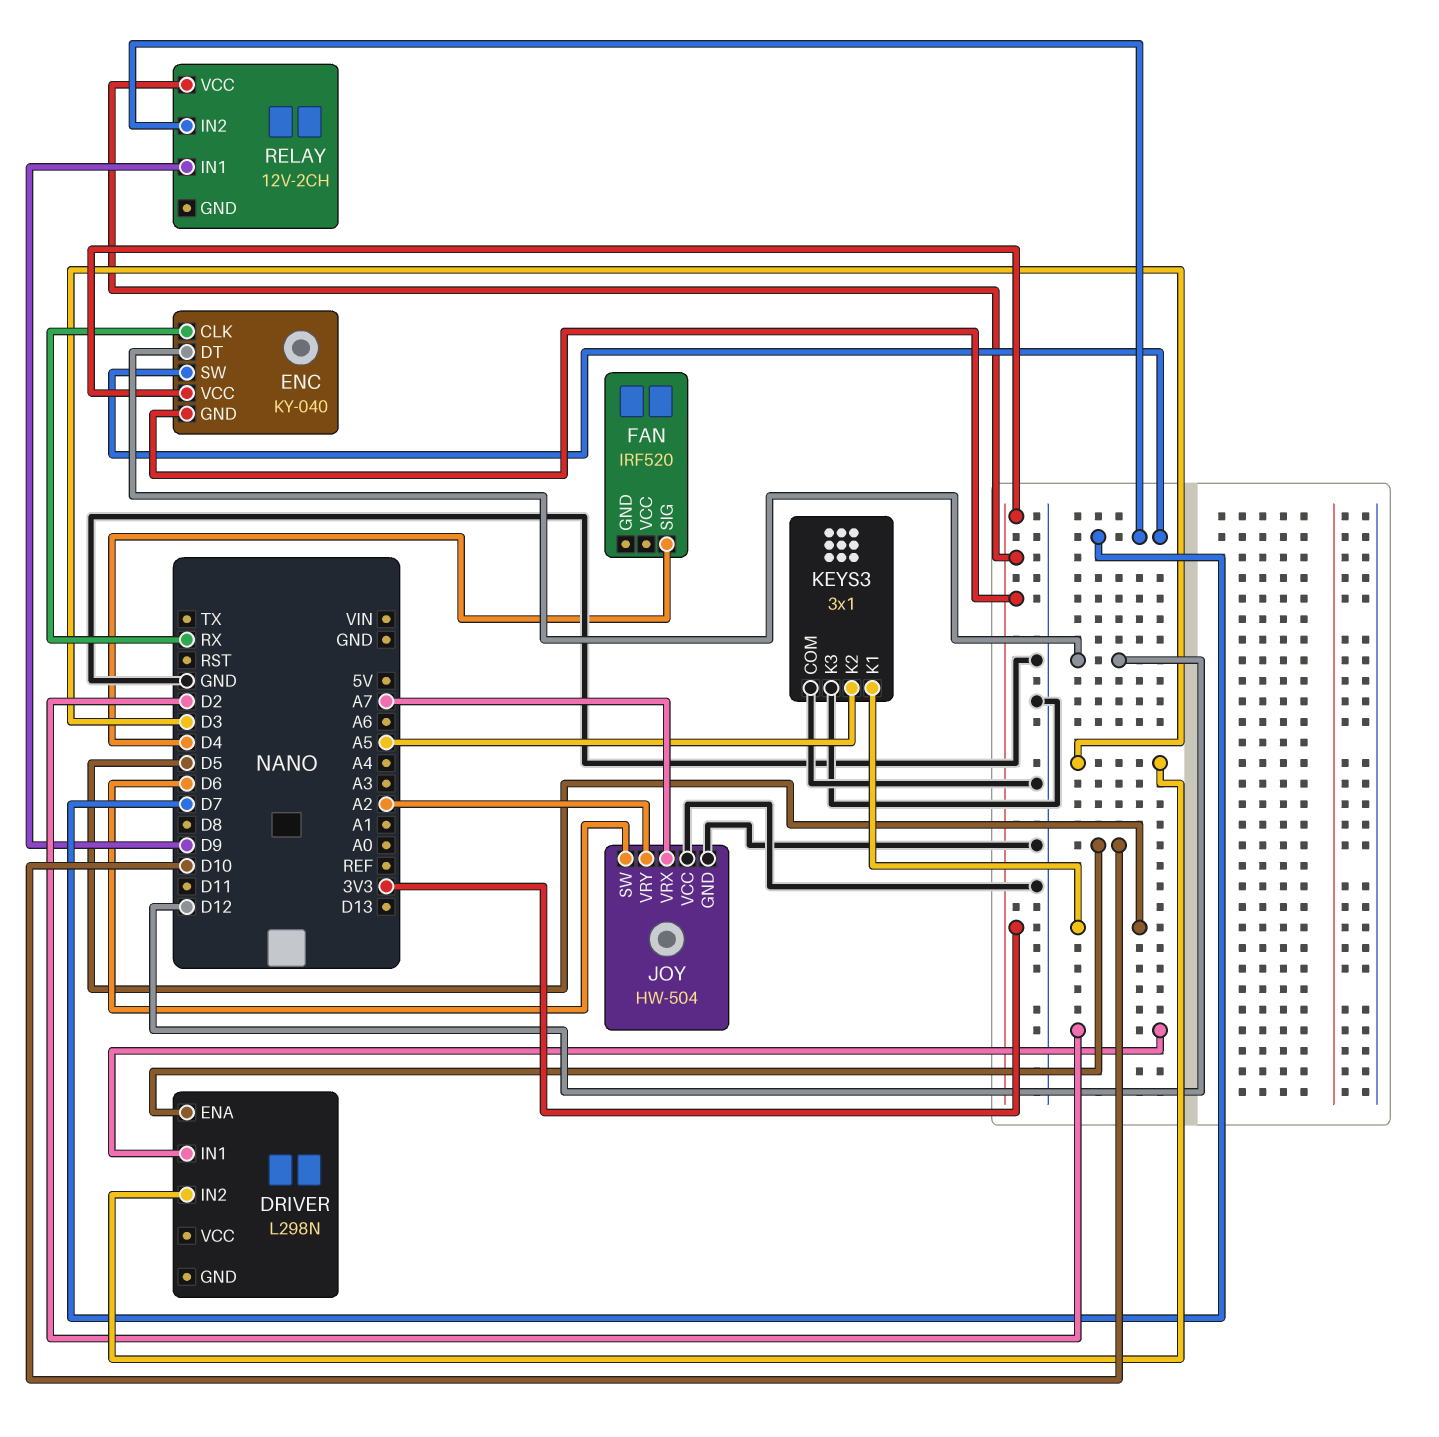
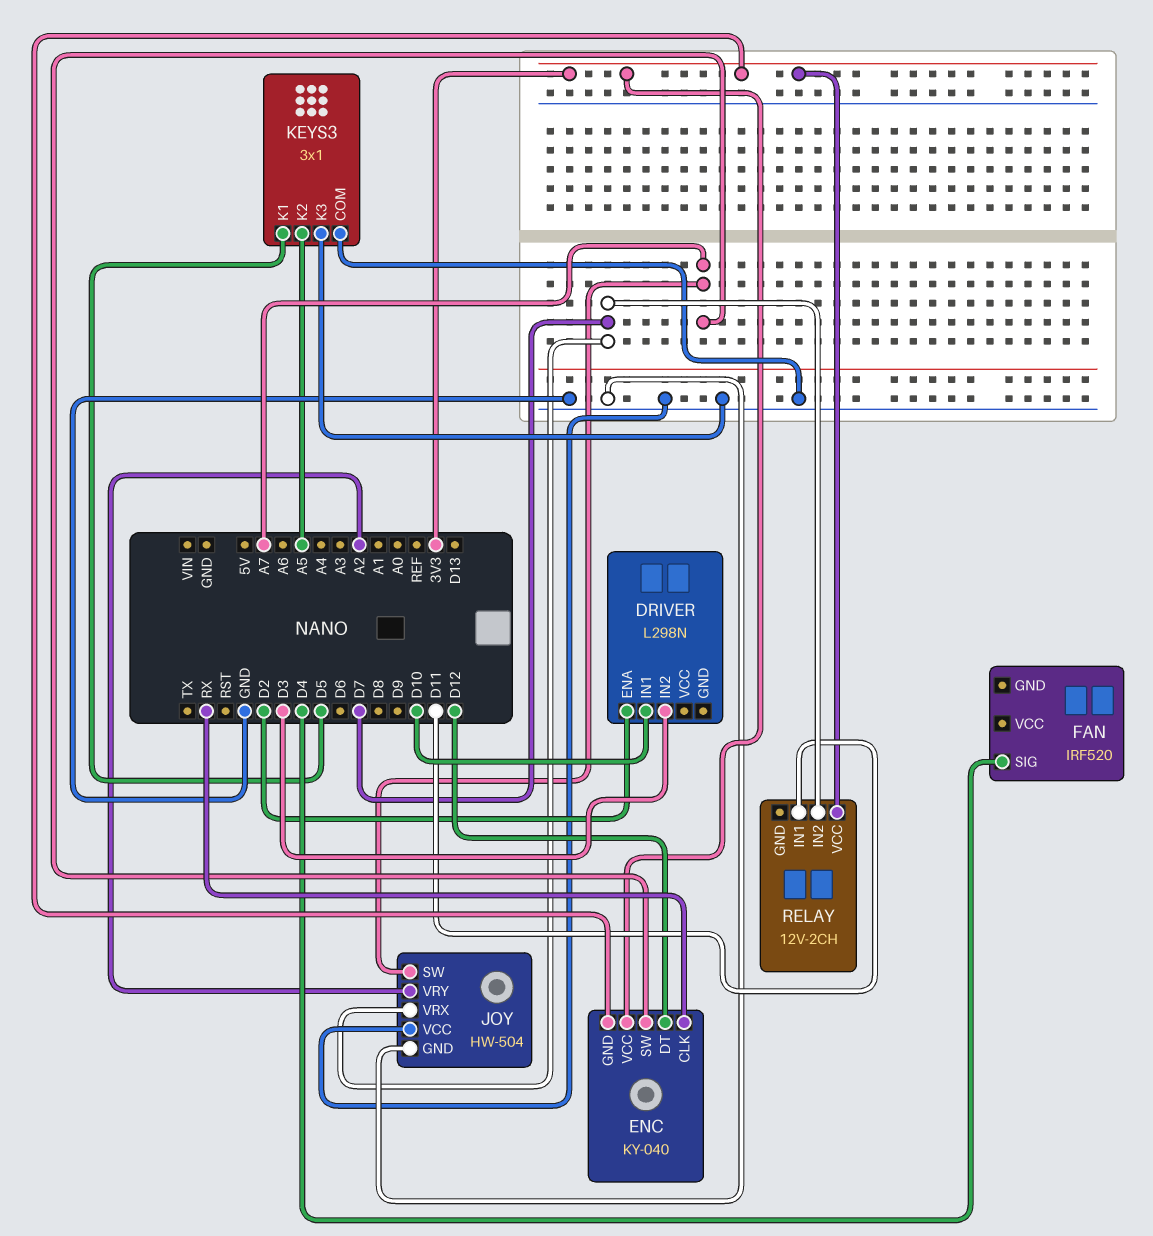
DRIVER pin ENA: D10 -> D2
DRIVER pin IN1: D2 -> D10
ENC pin SW: D7 -> A7
JOY pin SW: D6 -> A7
JOY pin VRX: A7 -> D7
RELAY pin IN1: D9 -> D11

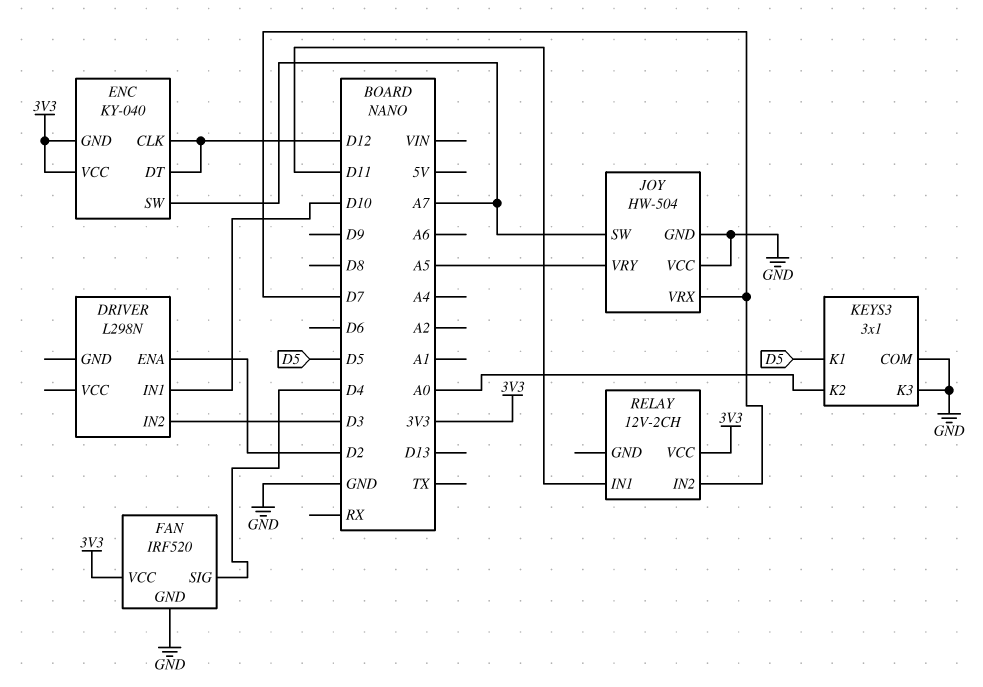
ENC pin CLK: RX -> D12
FAN pin GND: none -> GND
FAN pin VCC: none -> 3V3
JOY pin VRY: A2 -> A5
KEYS3 pin K2: A5 -> A0

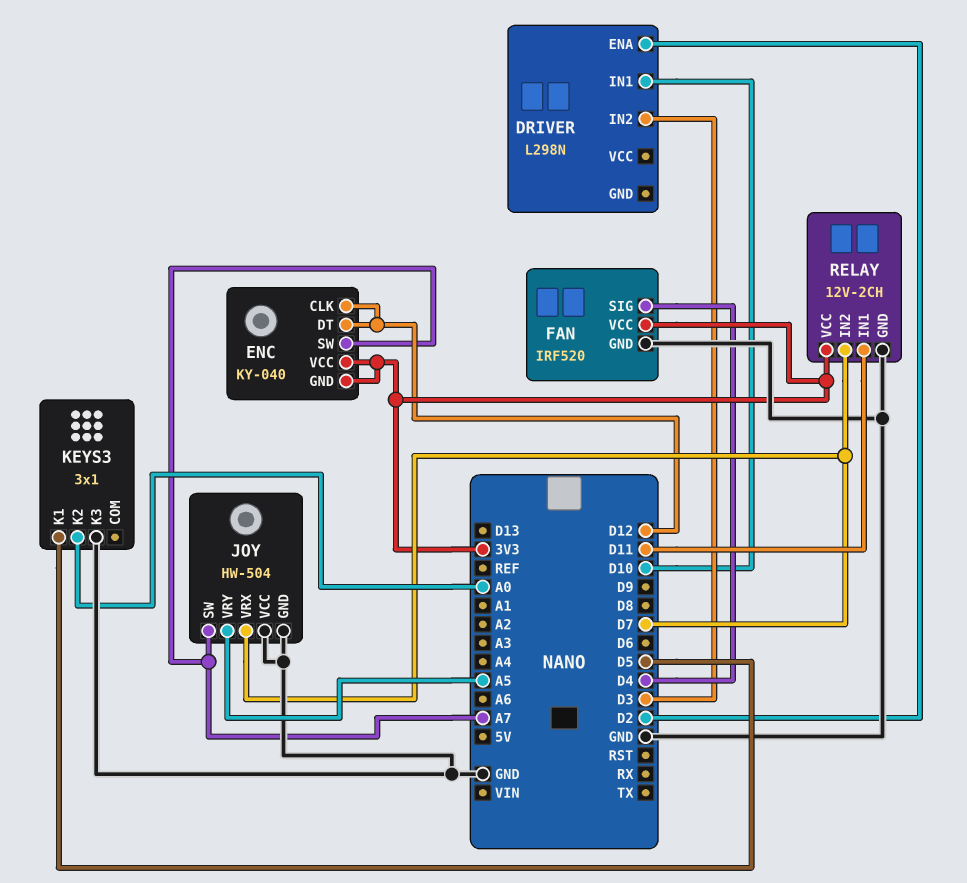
KEYS3 pin COM: GND -> none
RELAY pin GND: none -> GND

